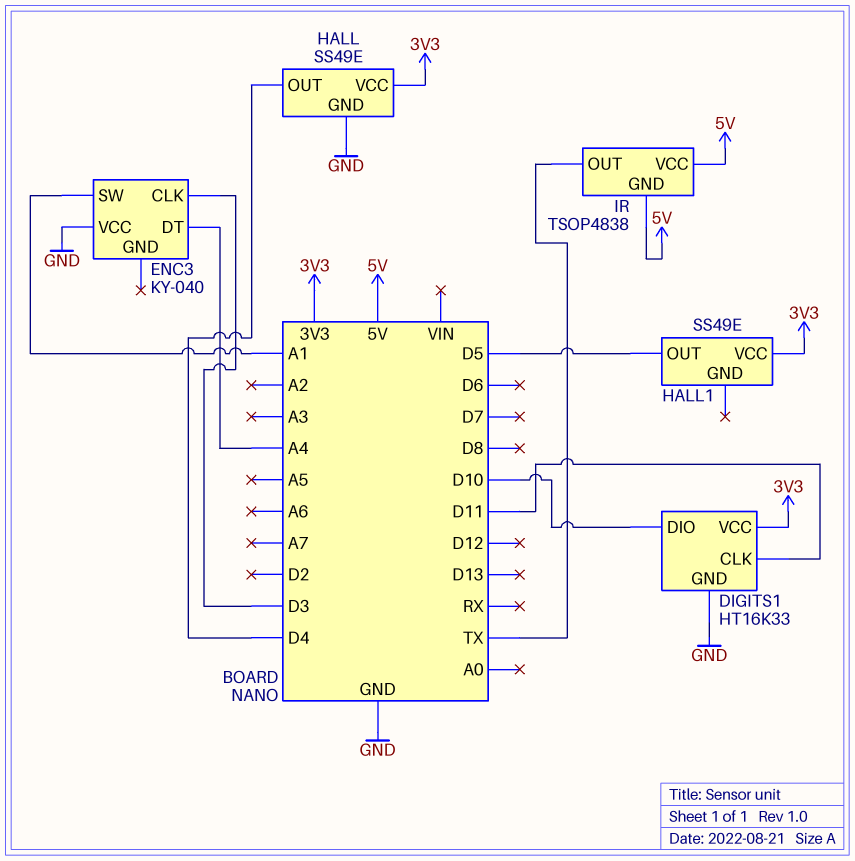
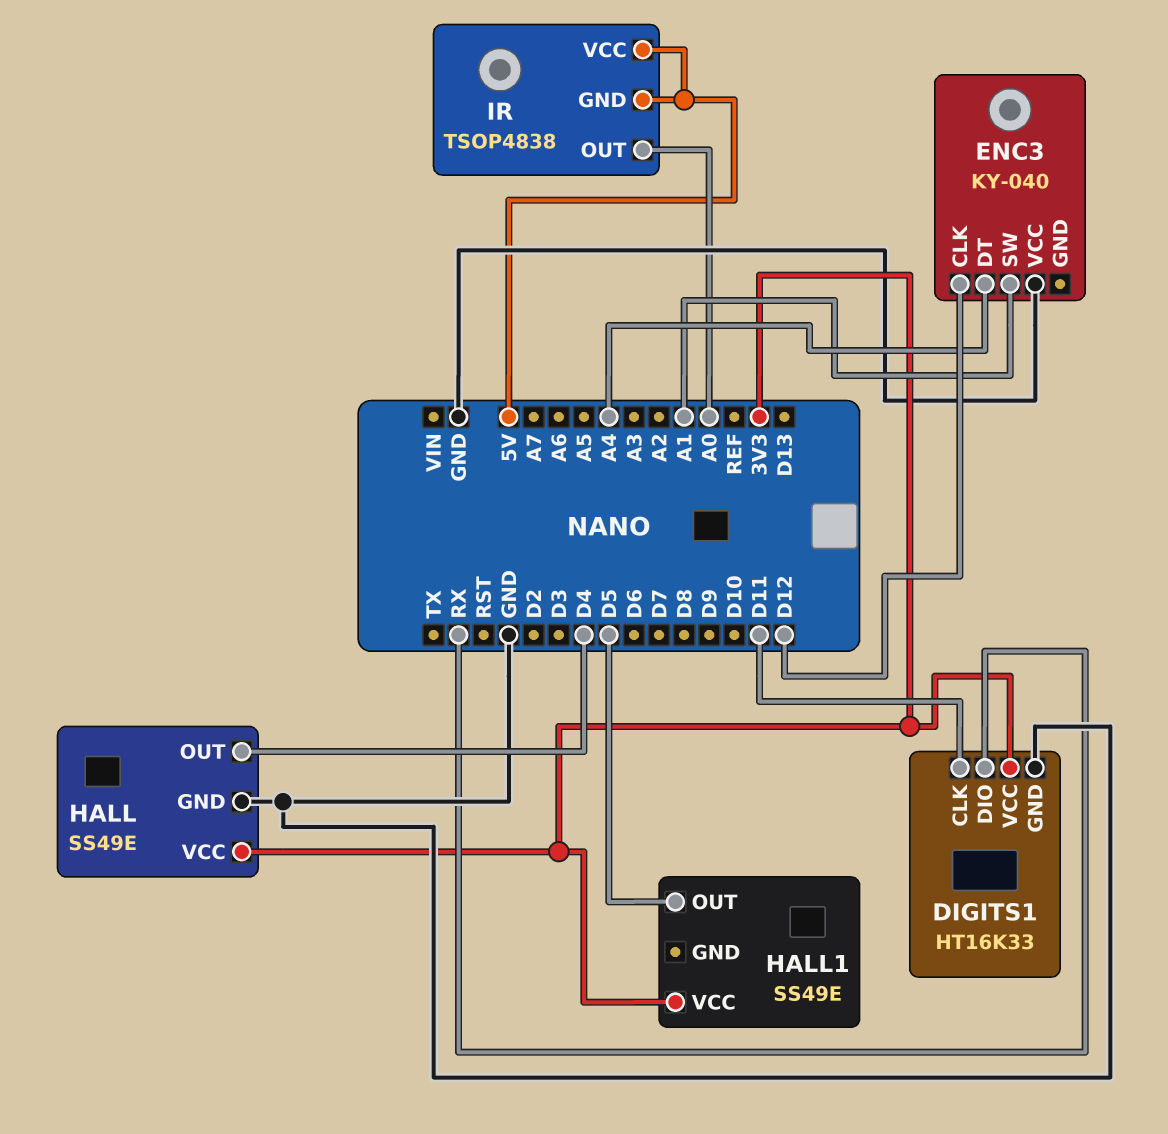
DIGITS1 pin DIO: D10 -> RX
ENC3 pin CLK: D3 -> D12
IR pin OUT: TX -> A0

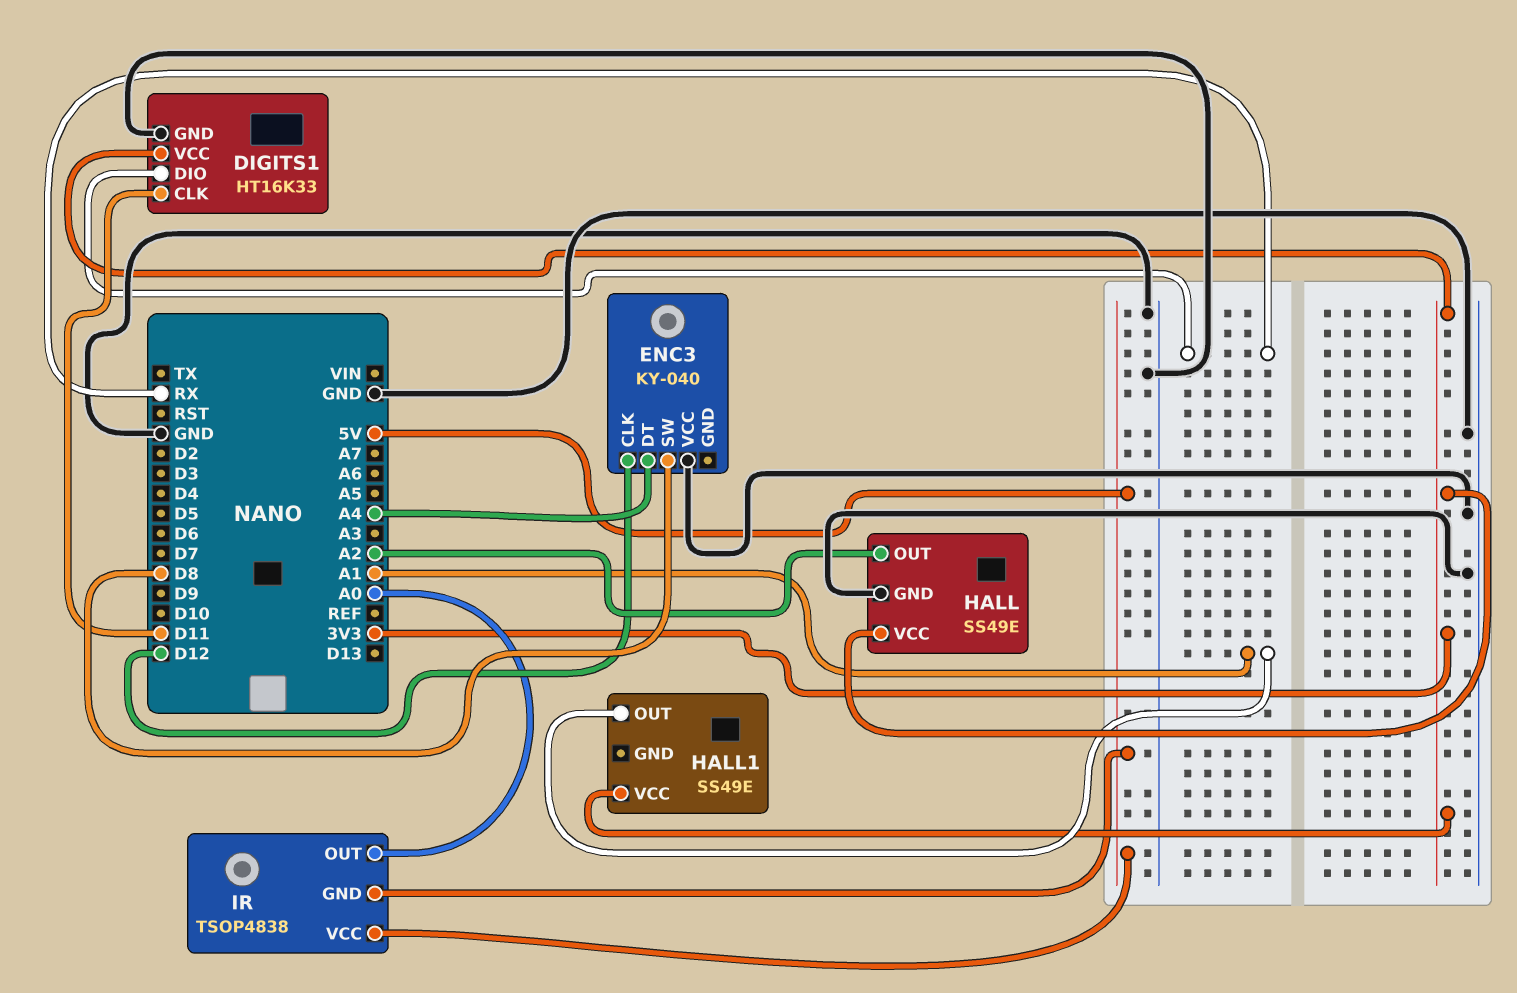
ENC3 pin SW: A1 -> D8
HALL pin OUT: D4 -> A2
HALL1 pin OUT: D5 -> A1

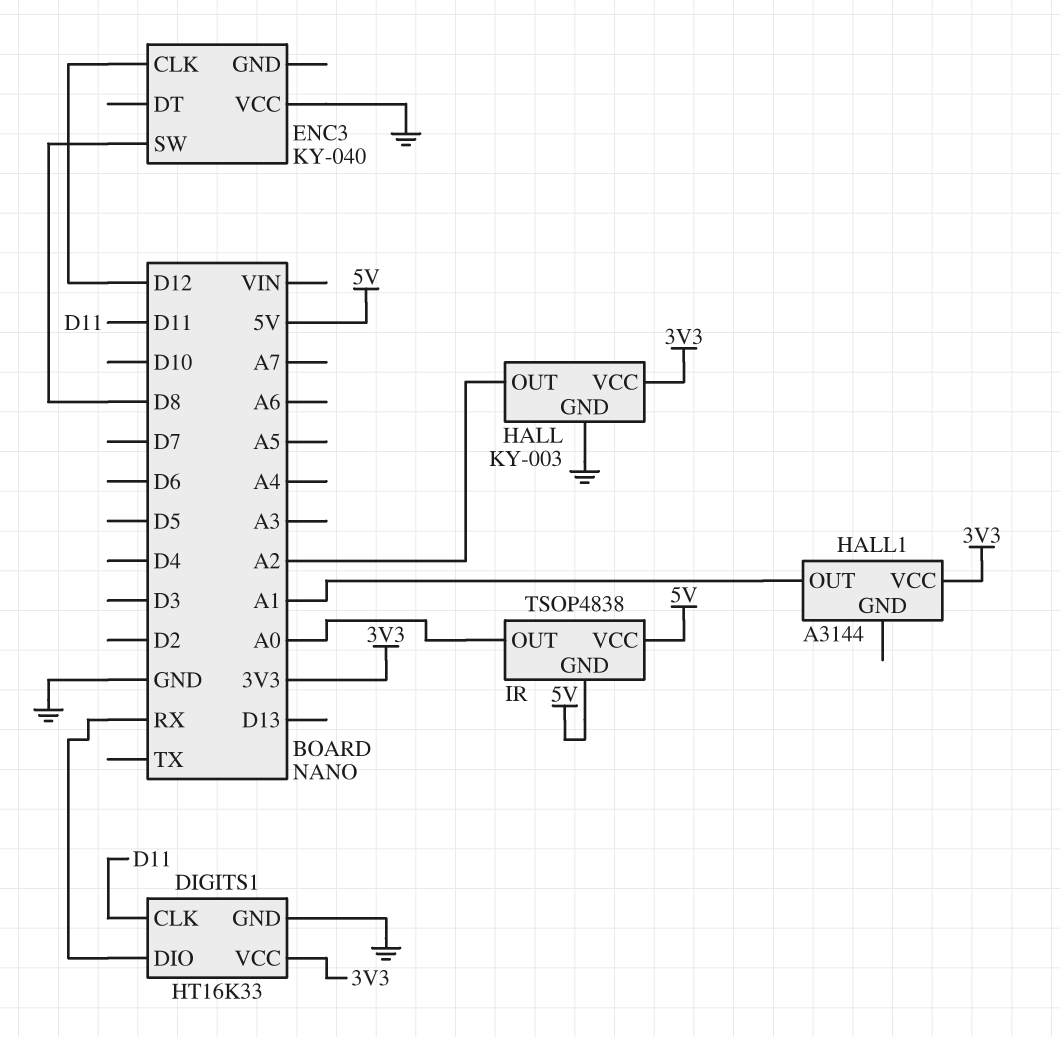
ENC3 pin DT: A4 -> none
HALL: SS49E -> KY-003
HALL1: SS49E -> A3144

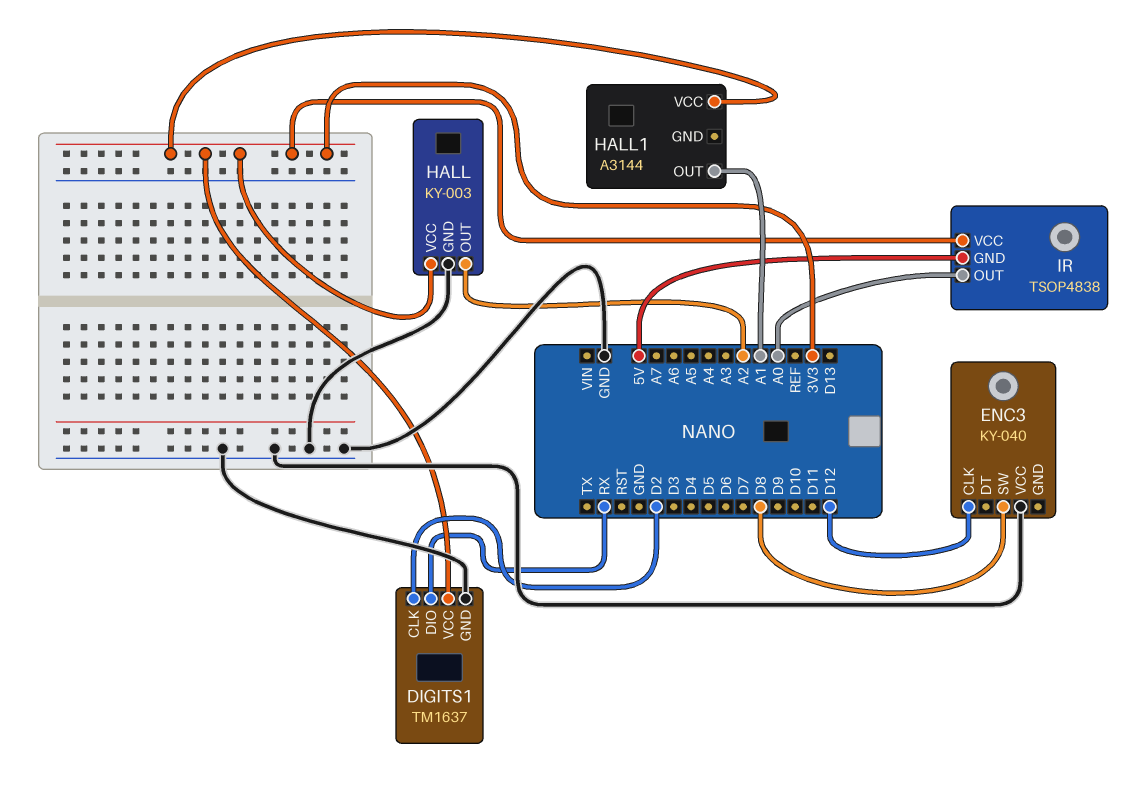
DIGITS1: HT16K33 -> TM1637
DIGITS1 pin CLK: D11 -> D2
IR pin VCC: 5V -> 3V3

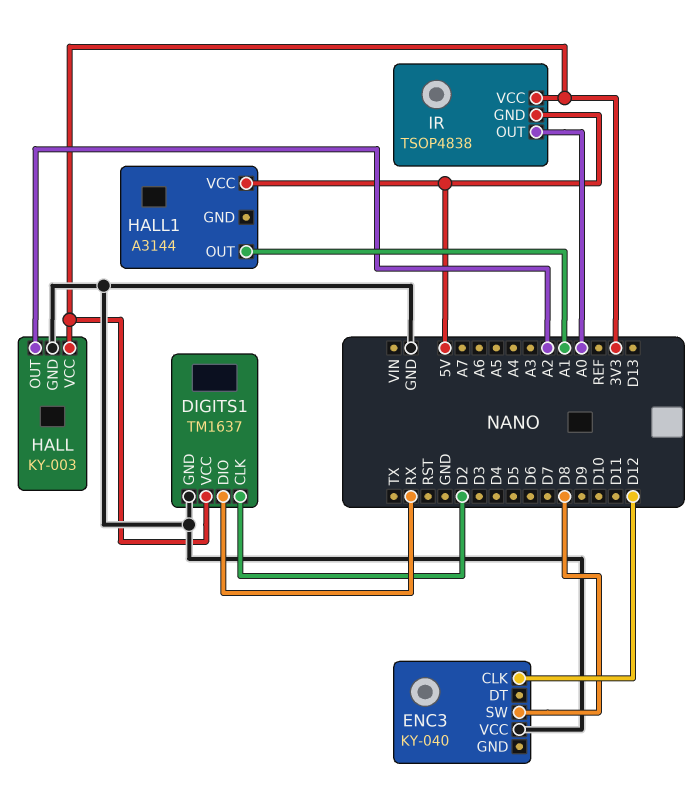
HALL1 pin VCC: 3V3 -> 5V

